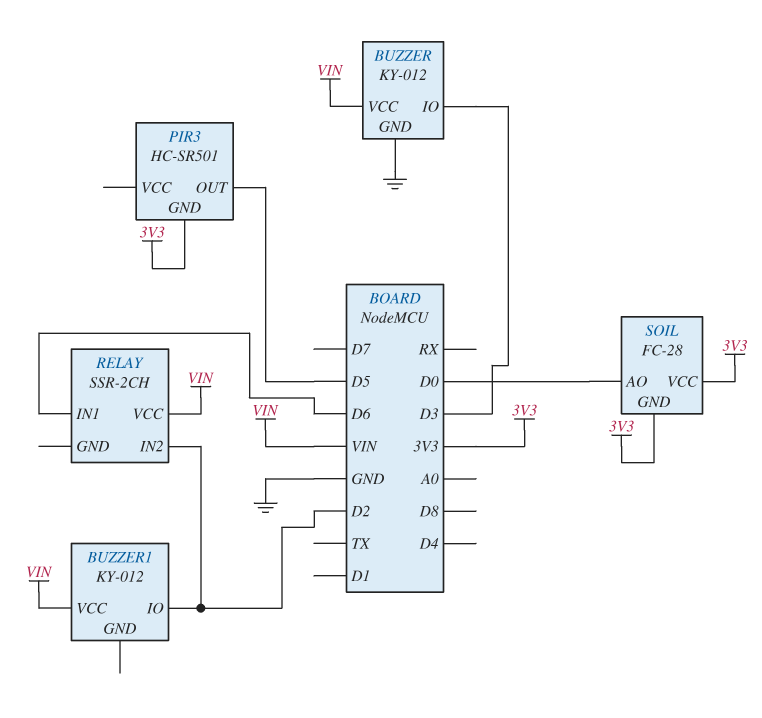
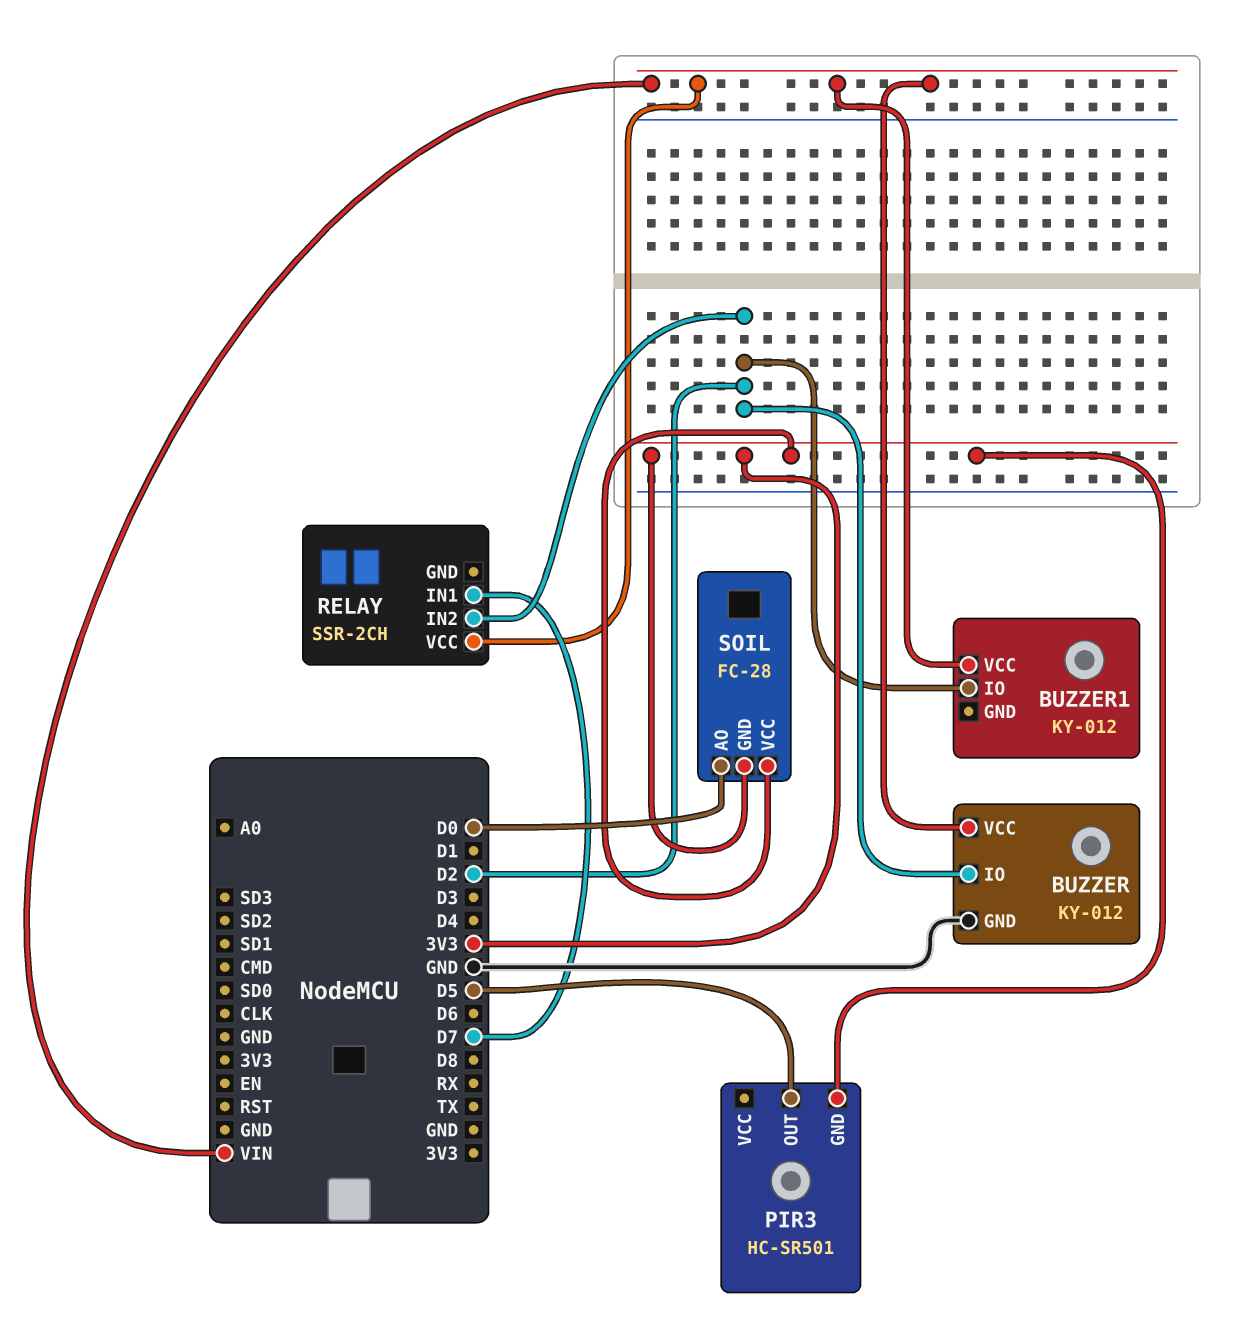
BUZZER pin IO: D3 -> D2
RELAY pin IN1: D6 -> D7

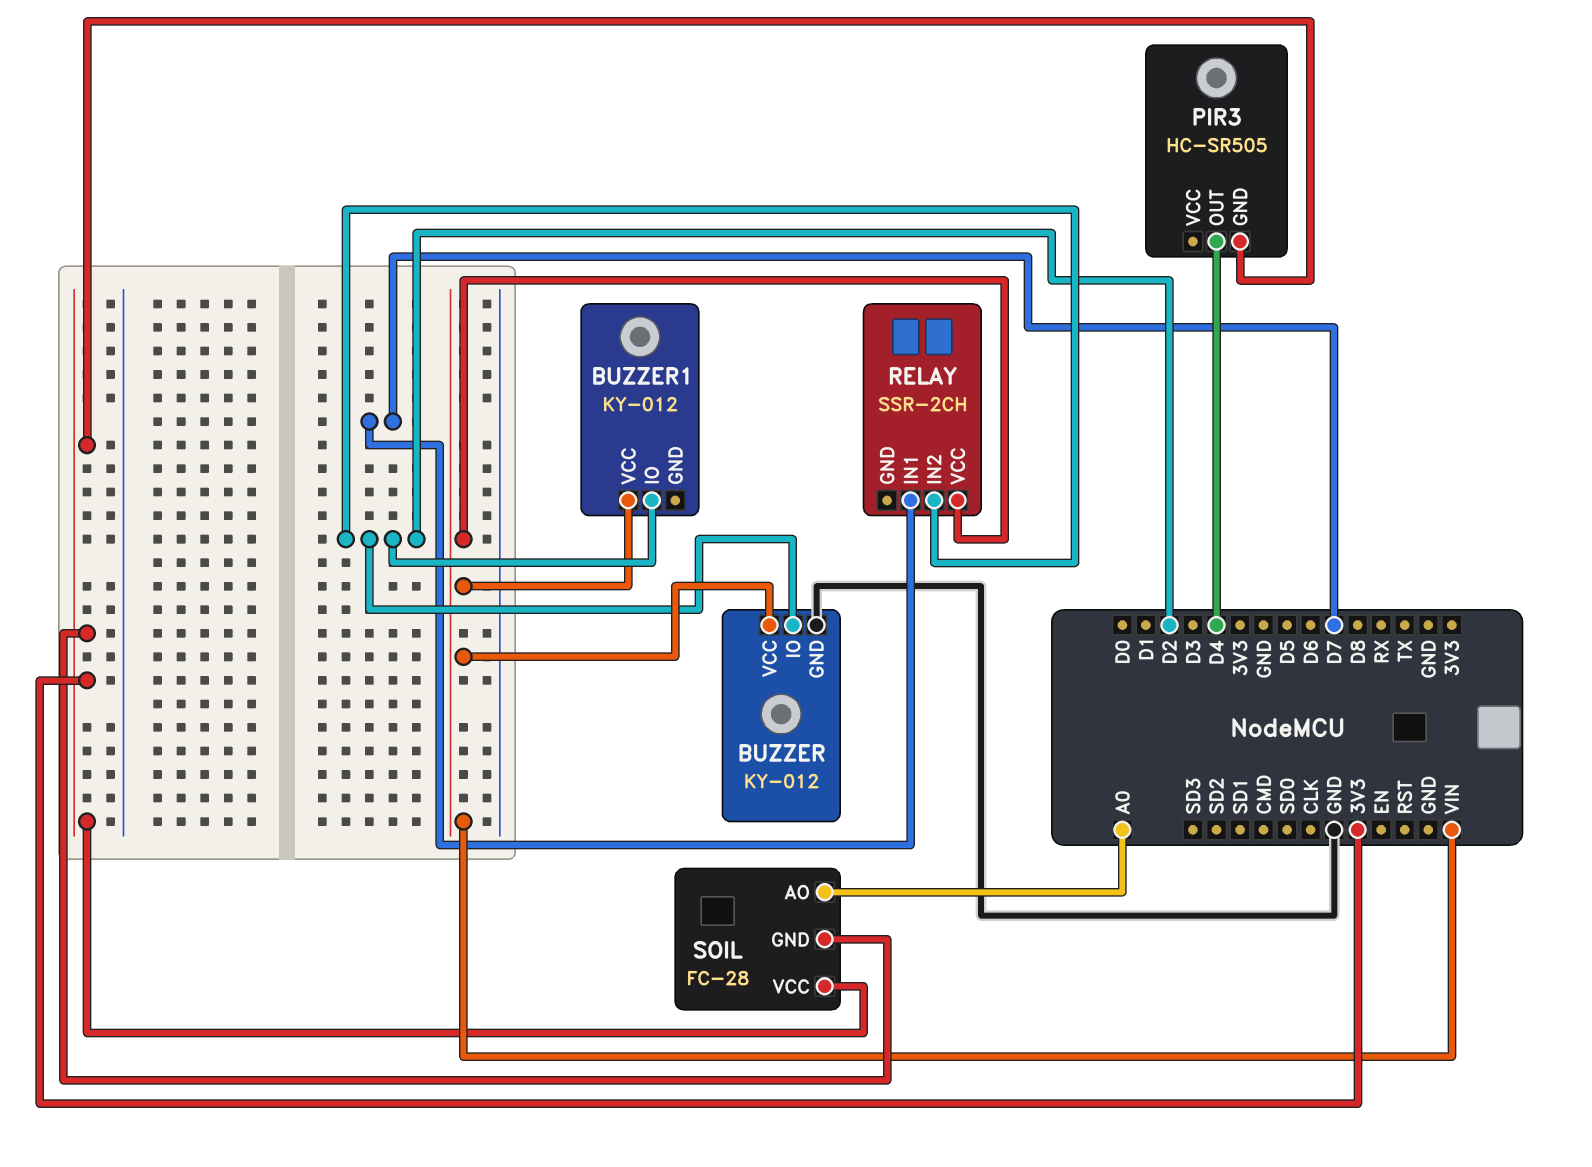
PIR3: HC-SR501 -> HC-SR505
PIR3 pin OUT: D5 -> D4
SOIL pin AO: D0 -> A0

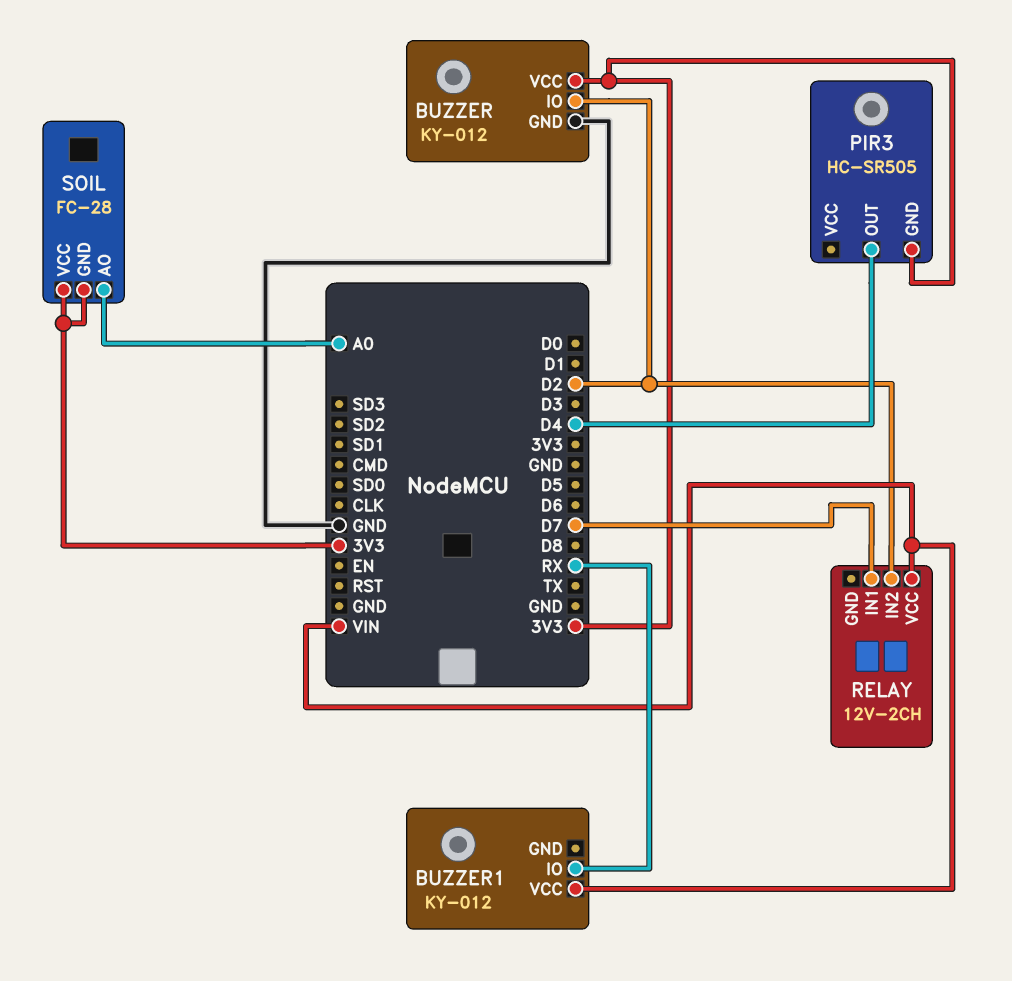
BUZZER pin VCC: VIN -> 3V3
BUZZER1 pin IO: D2 -> RX
RELAY: SSR-2CH -> 12V-2CH

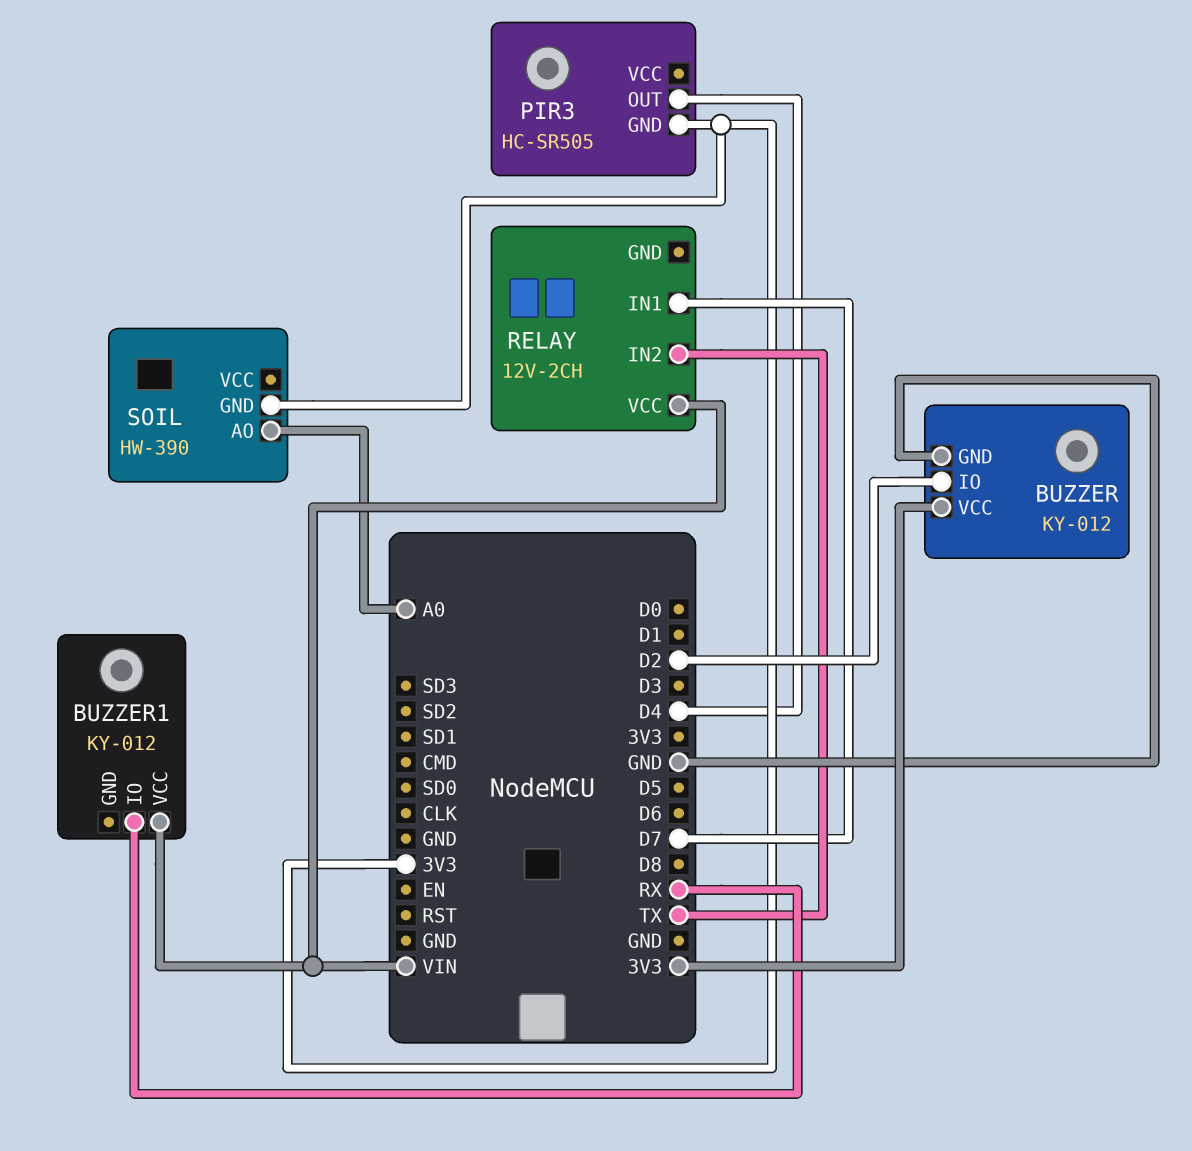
RELAY pin IN2: D2 -> TX
SOIL: FC-28 -> HW-390
SOIL pin VCC: 3V3 -> none

